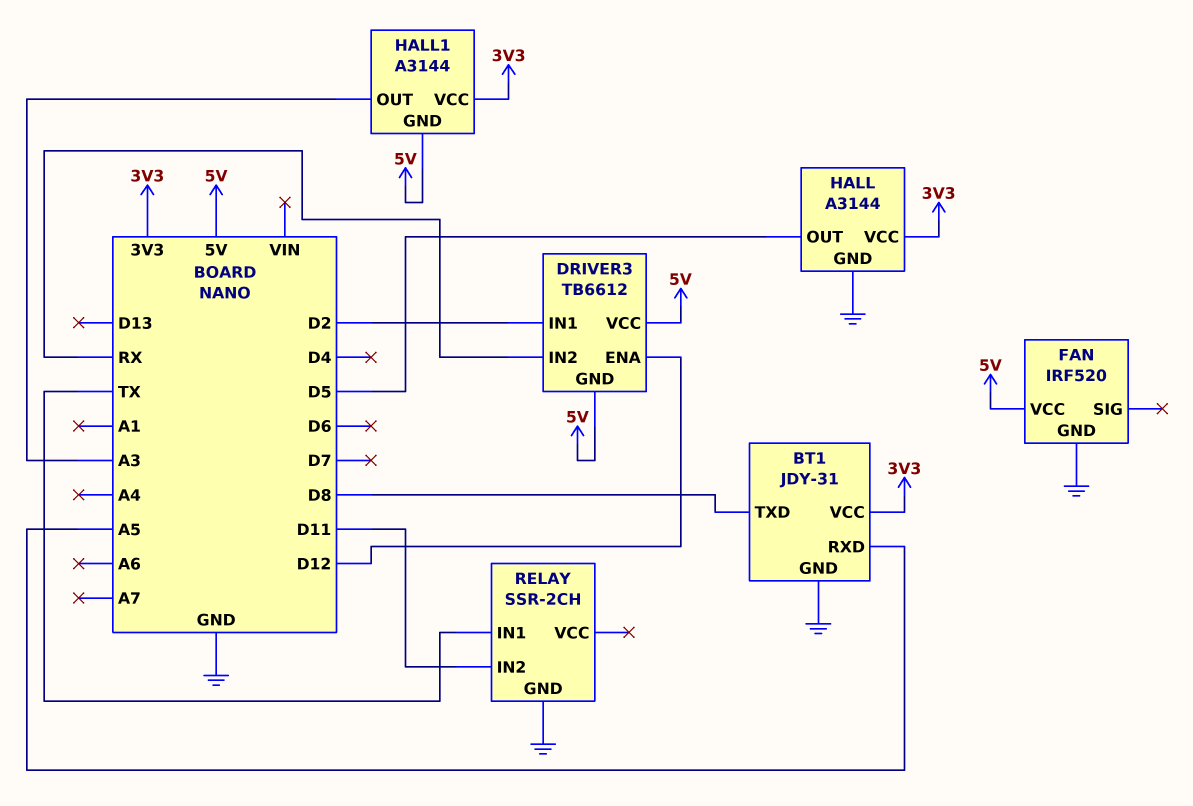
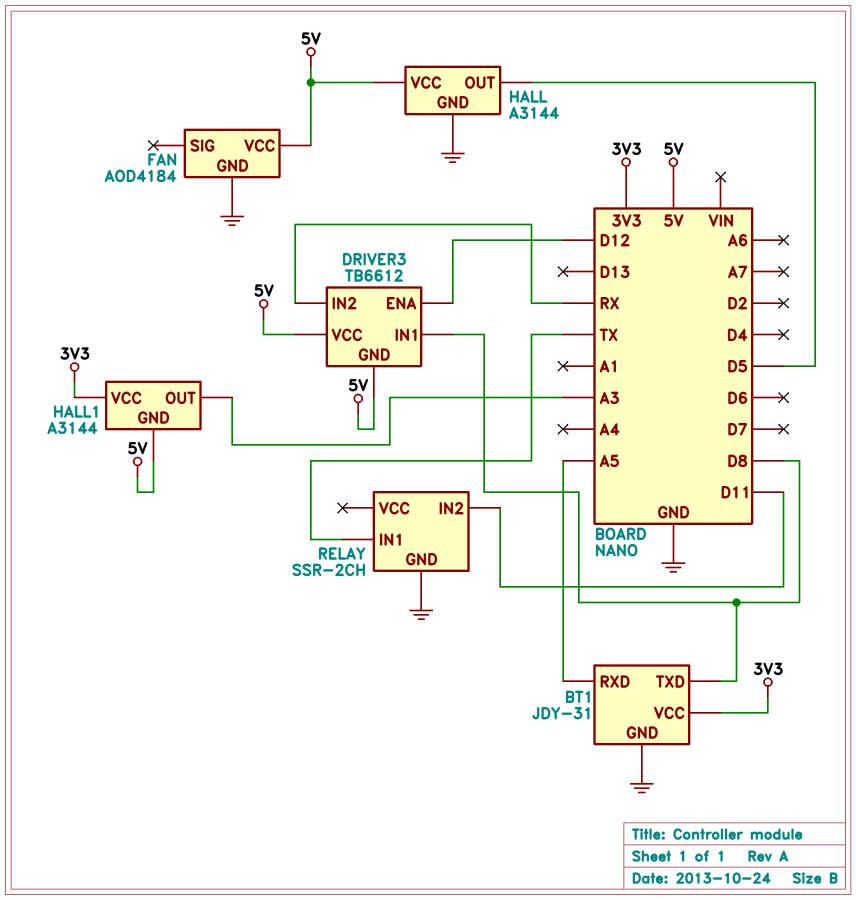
DRIVER3 pin IN1: D2 -> D8
FAN: IRF520 -> AOD4184
HALL pin VCC: 3V3 -> 5V

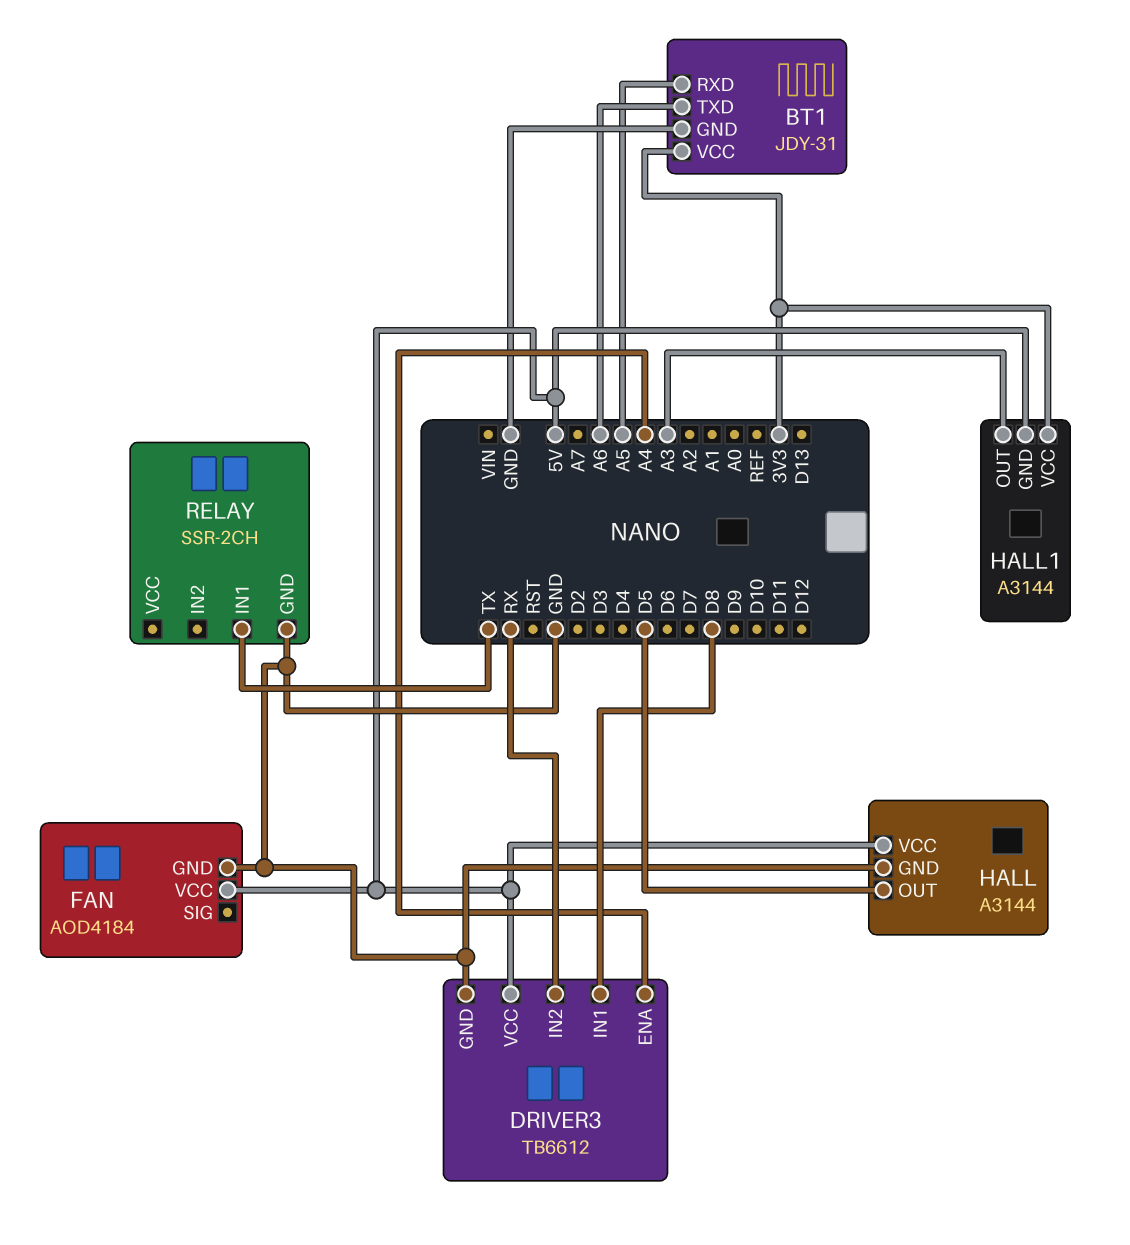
BT1 pin TXD: D8 -> A6
DRIVER3 pin ENA: D12 -> A4
DRIVER3 pin GND: 5V -> GND
RELAY pin IN2: D11 -> none

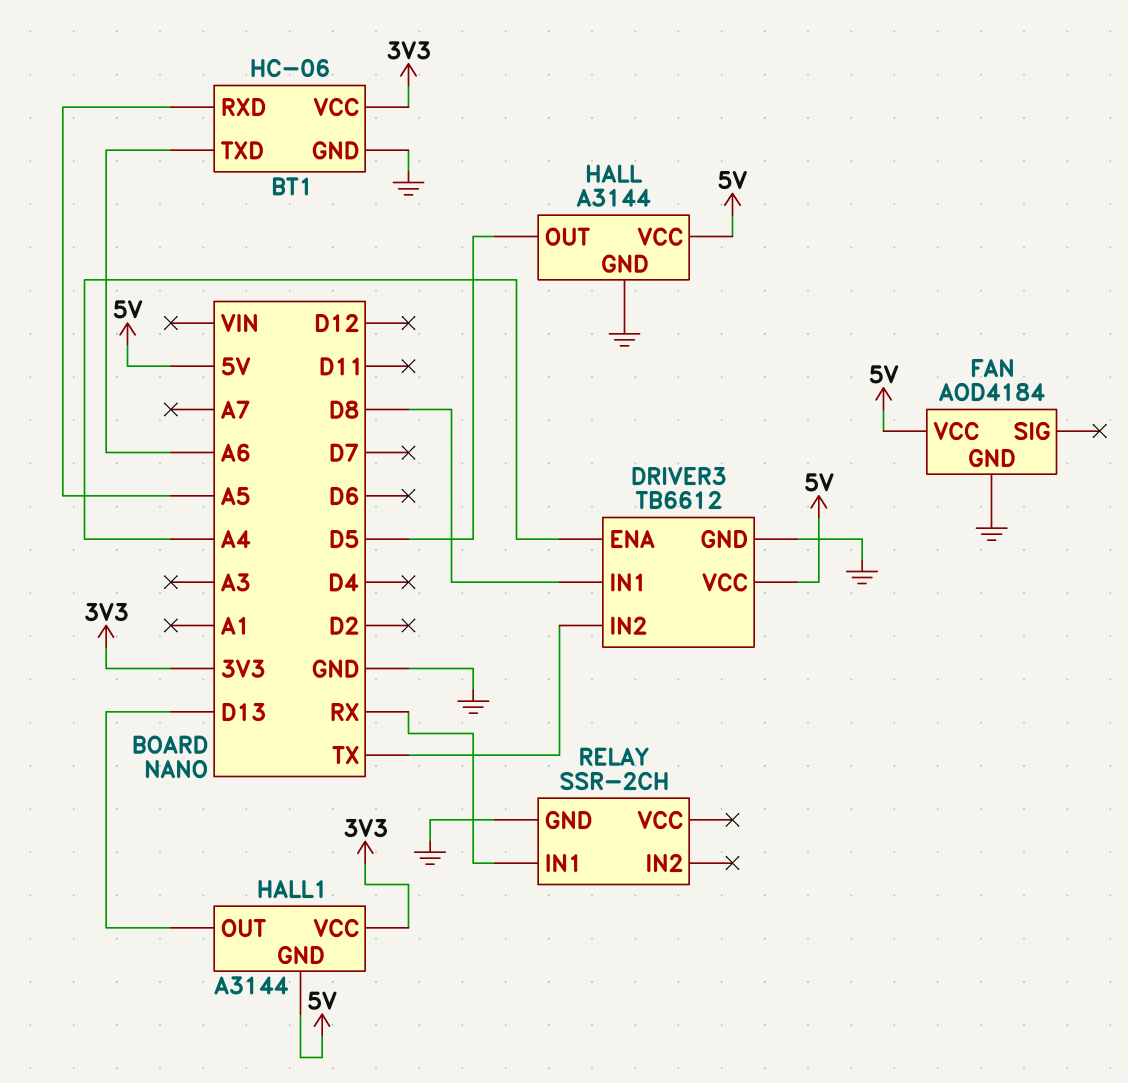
BT1: JDY-31 -> HC-06
DRIVER3 pin IN2: RX -> TX
HALL1 pin OUT: A3 -> D13
RELAY pin IN1: TX -> RX

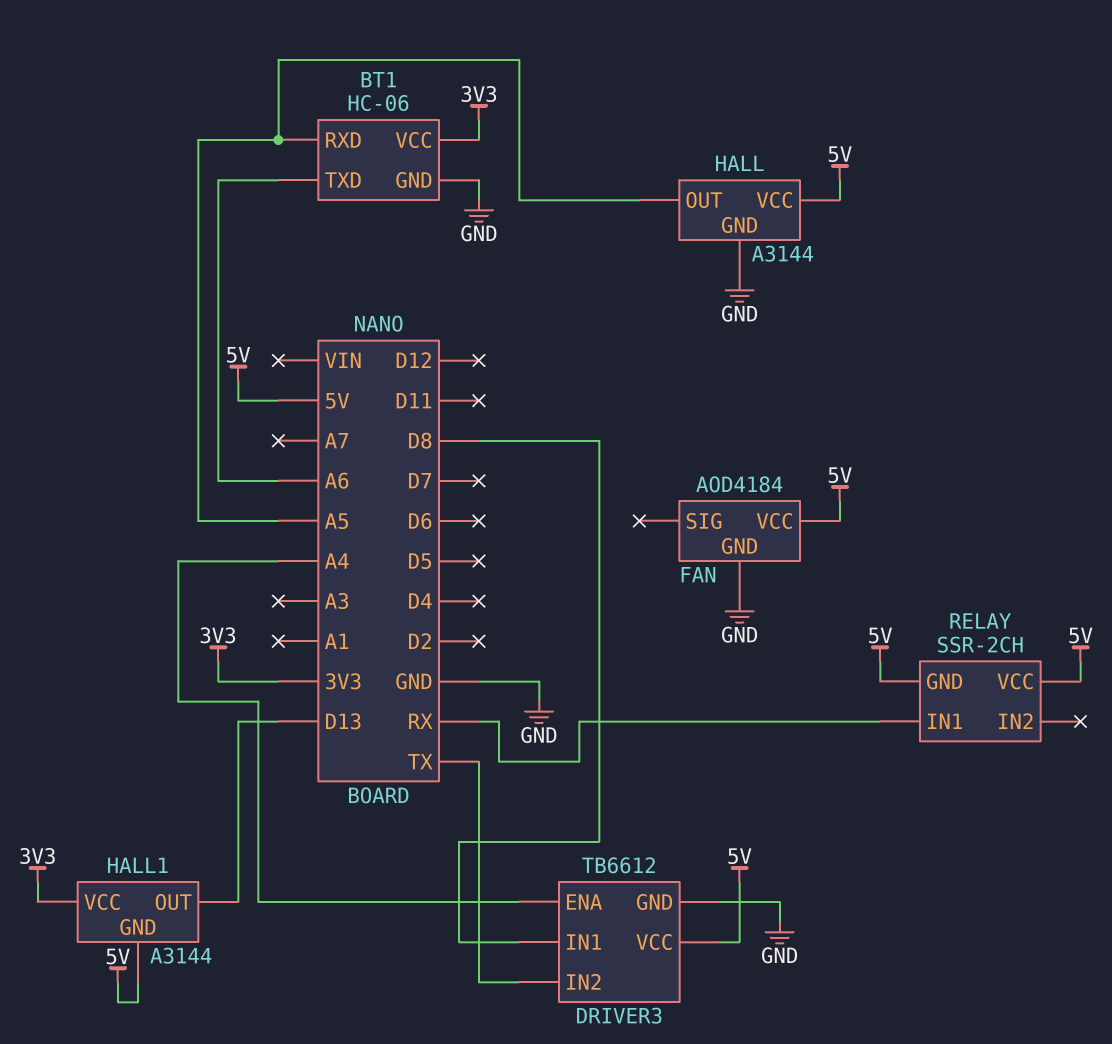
HALL pin OUT: D5 -> A5
RELAY pin GND: GND -> 5V
RELAY pin VCC: none -> 5V

